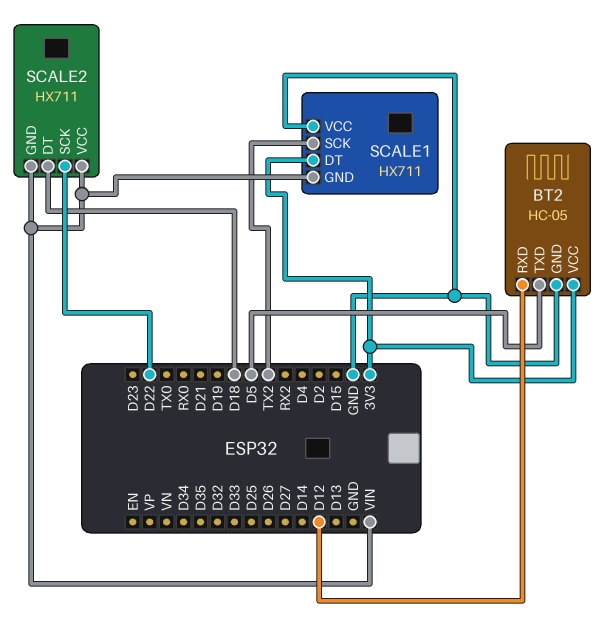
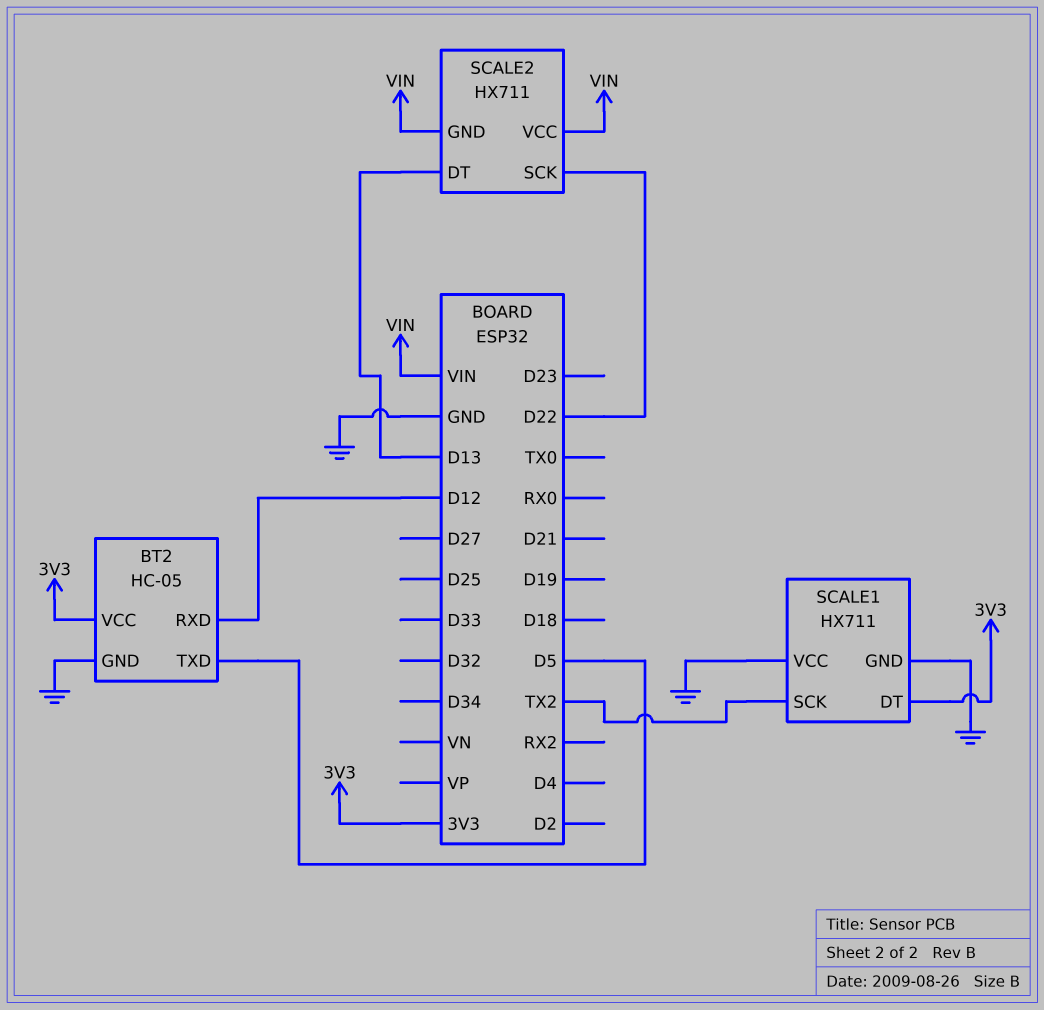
SCALE1 pin GND: VIN -> GND
SCALE2 pin DT: D18 -> D13

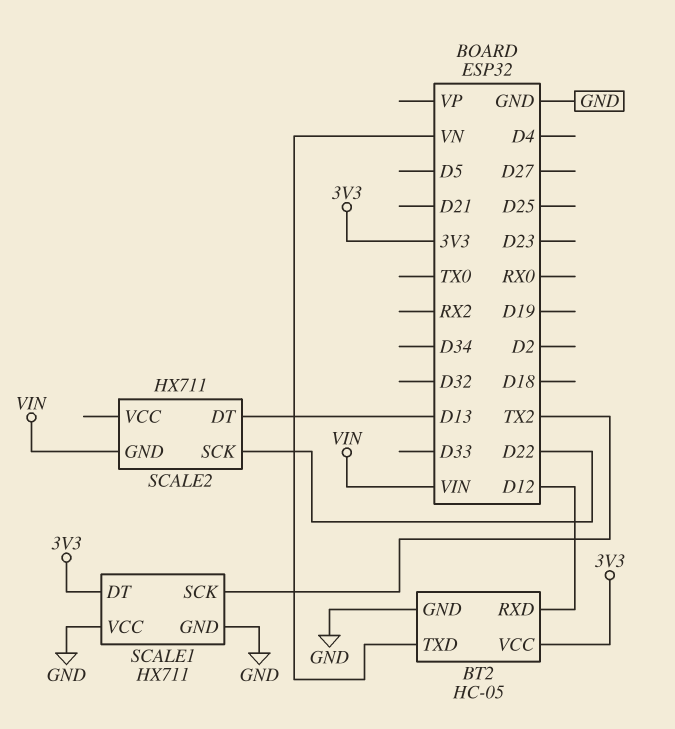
BT2 pin TXD: D5 -> VN
SCALE2 pin VCC: VIN -> none

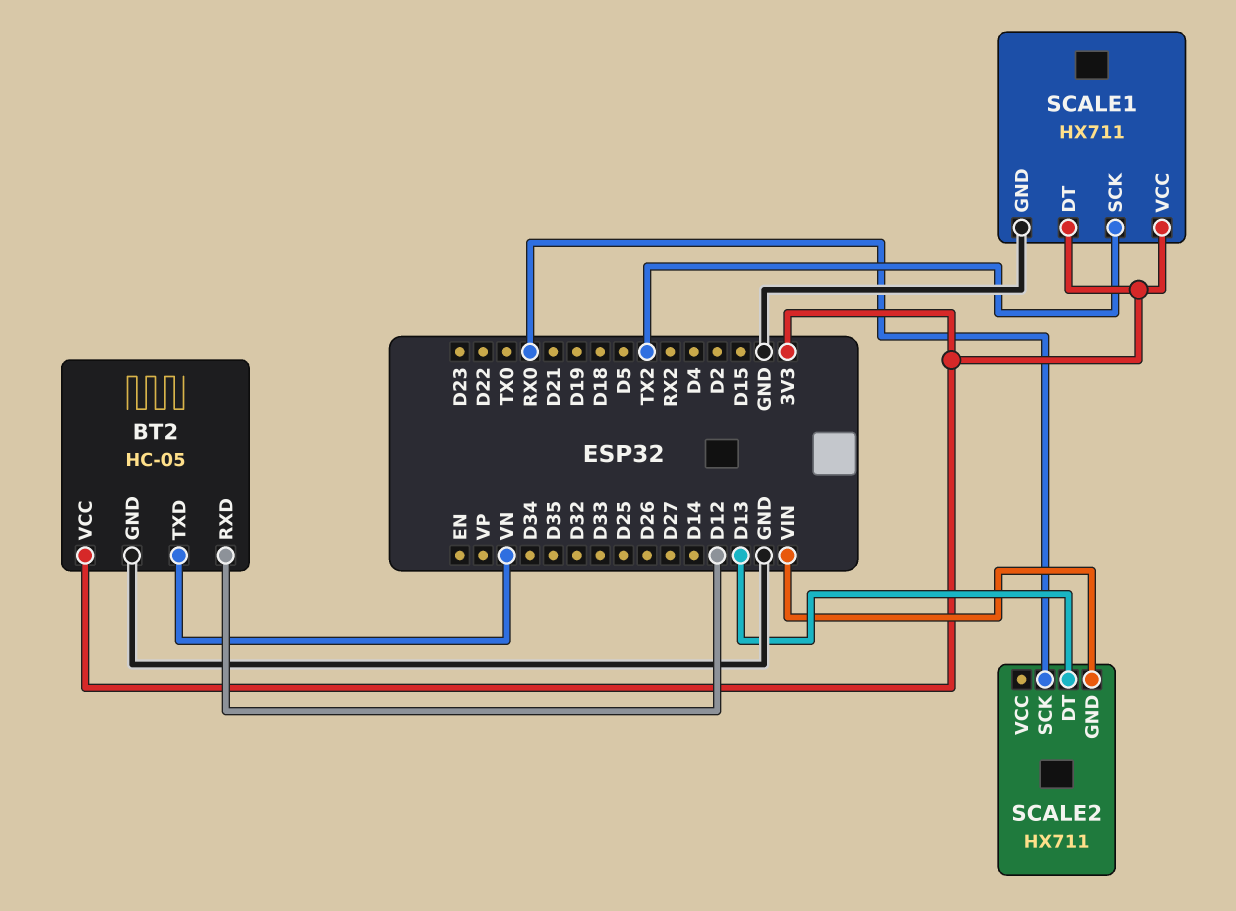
SCALE1 pin VCC: GND -> 3V3
SCALE2 pin SCK: D22 -> RX0

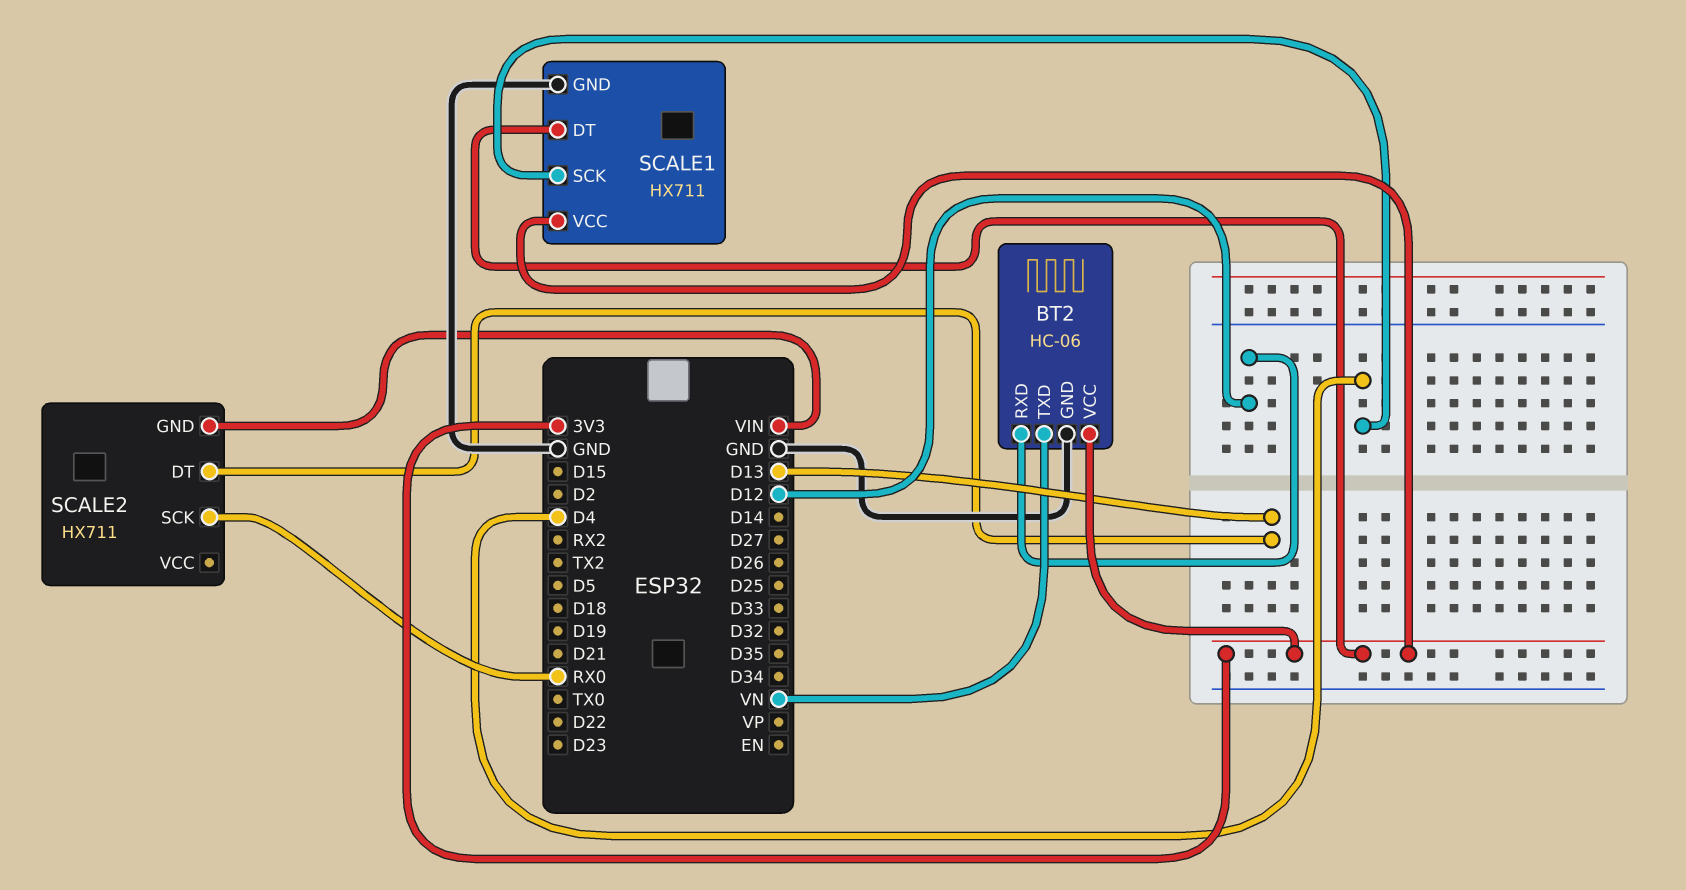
BT2: HC-05 -> HC-06
SCALE1 pin SCK: TX2 -> D4

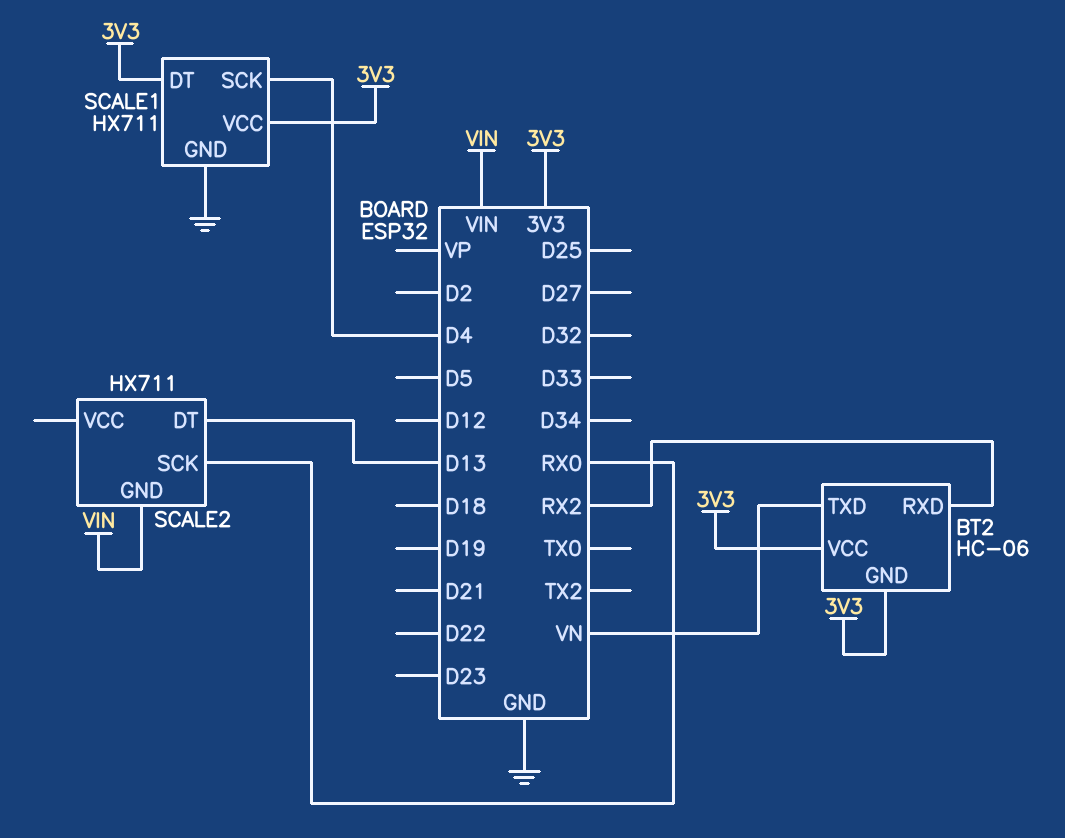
BT2 pin GND: GND -> 3V3
BT2 pin RXD: D12 -> RX2

